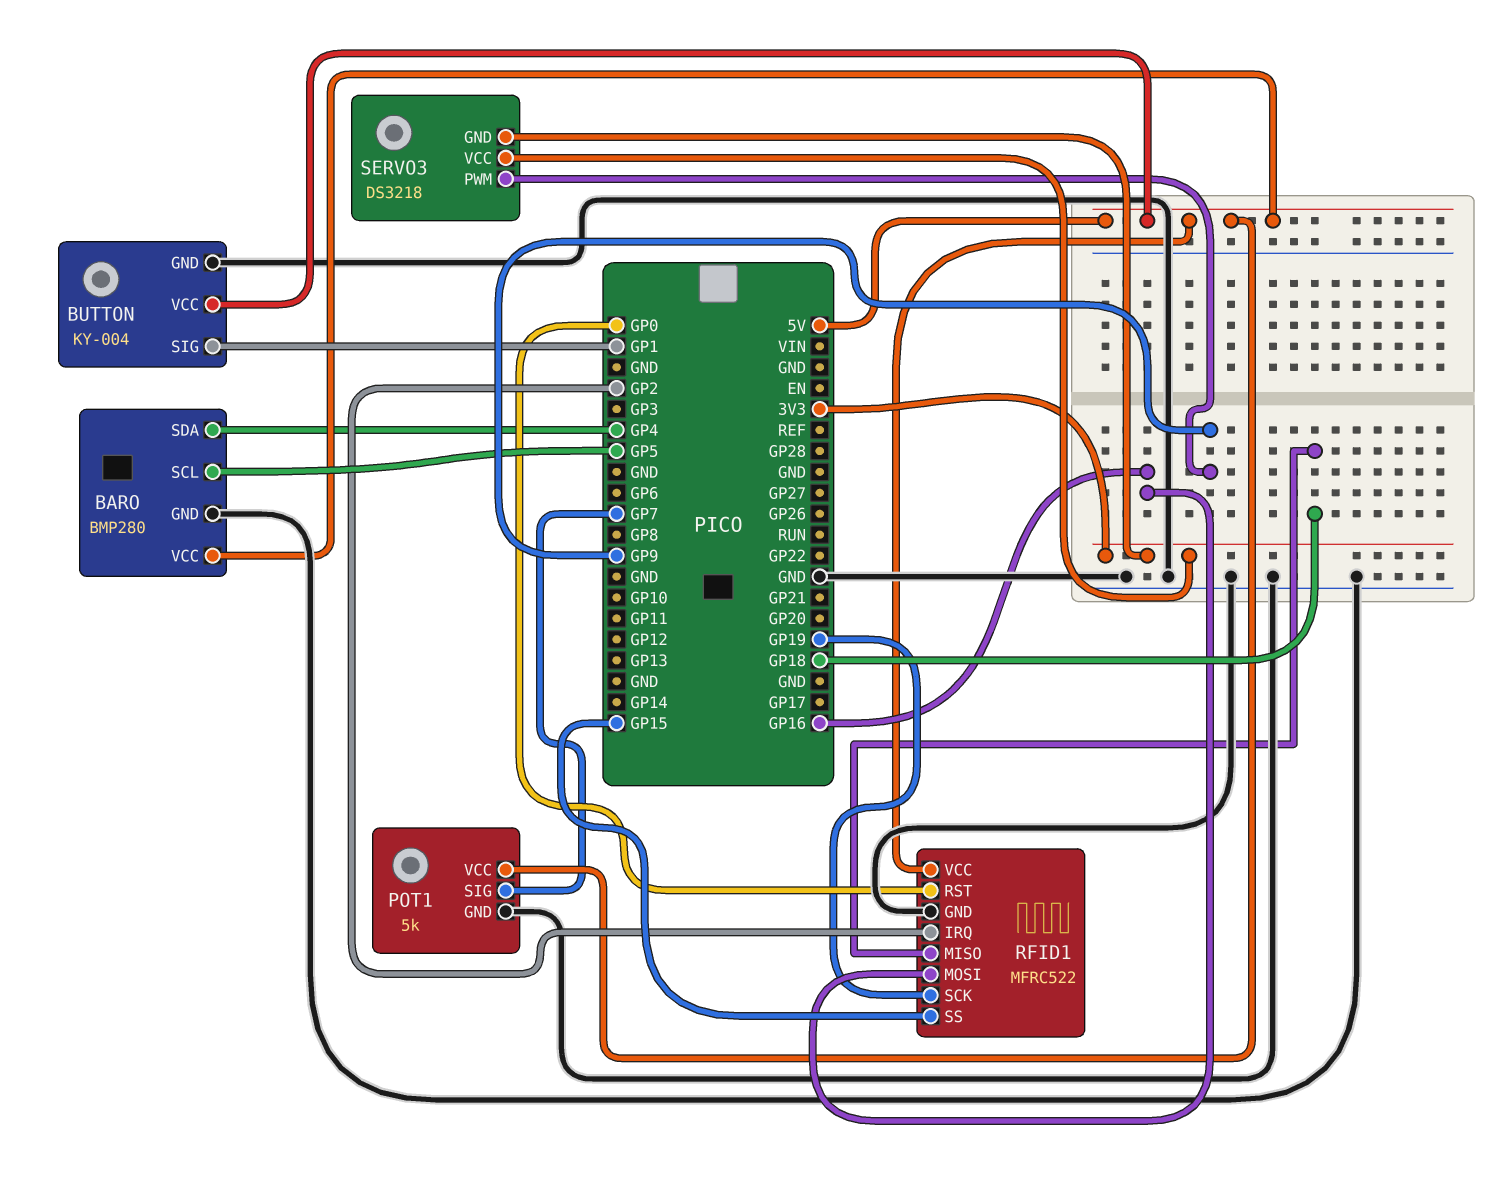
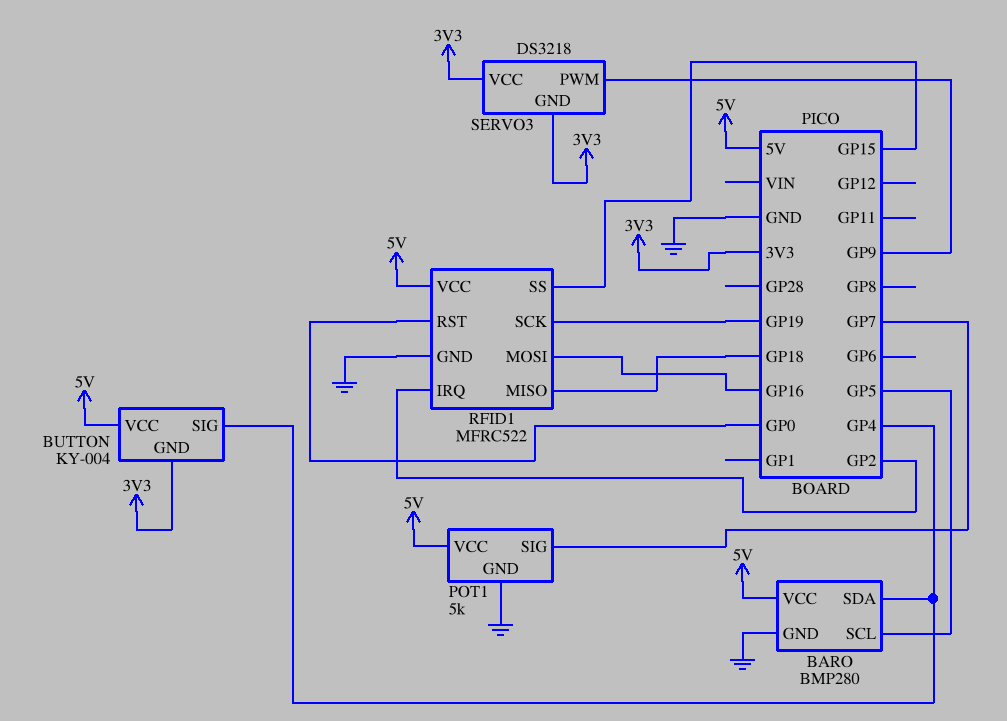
BUTTON pin GND: GND -> 3V3
BUTTON pin SIG: GP1 -> GP4

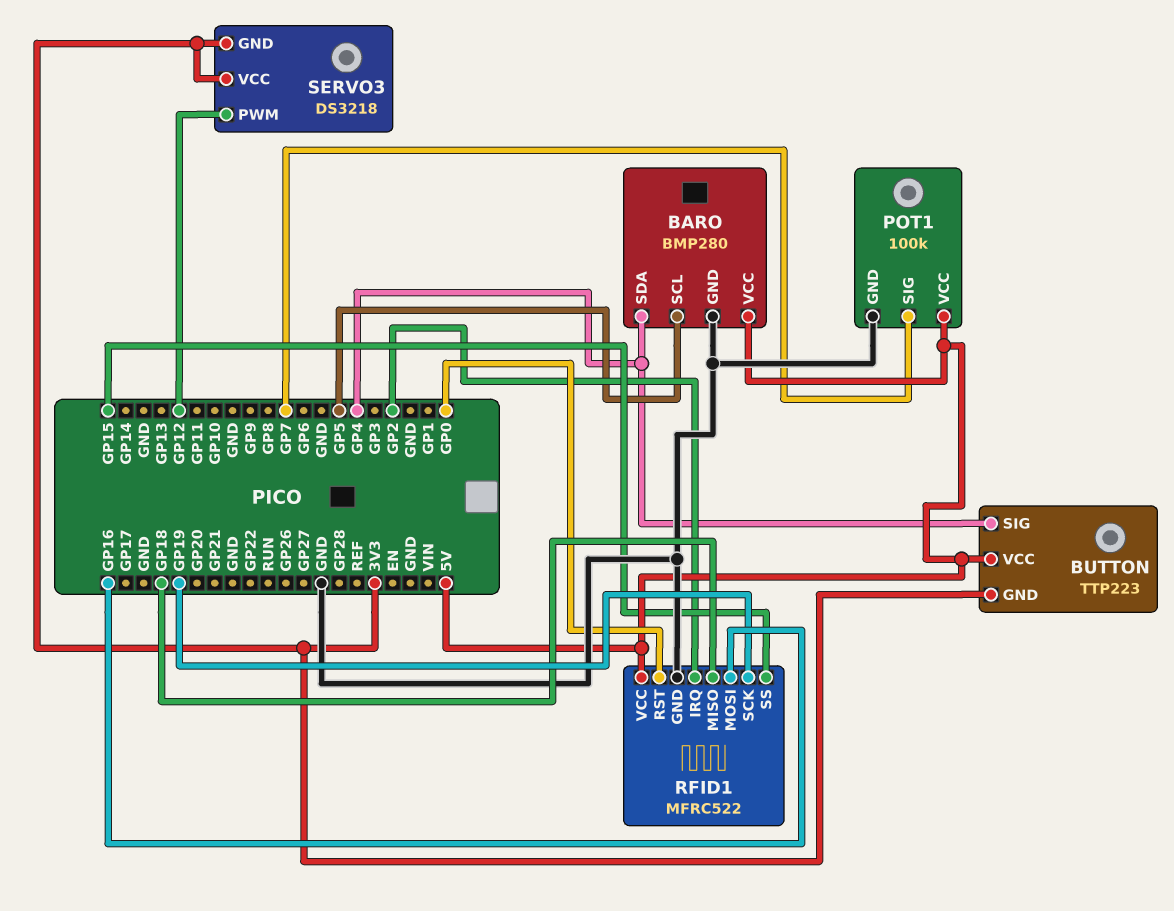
BUTTON: KY-004 -> TTP223
POT1: 5k -> 100k
SERVO3 pin PWM: GP9 -> GP12

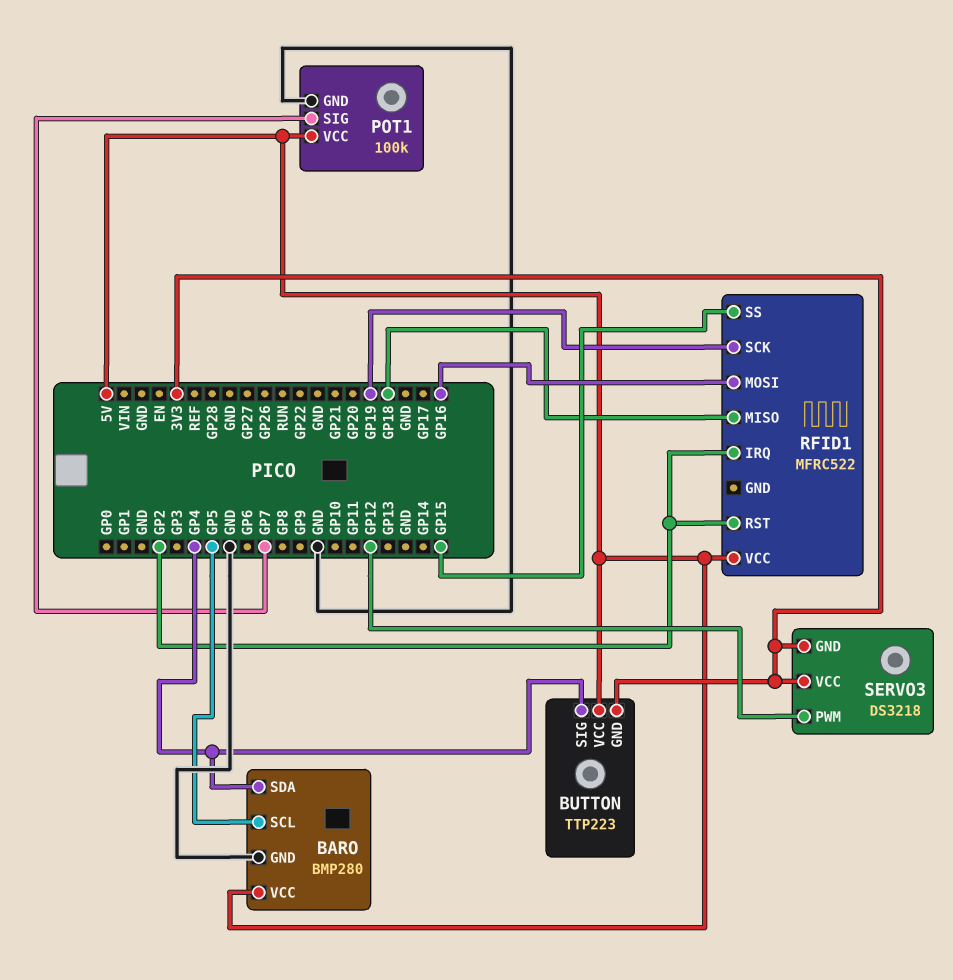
RFID1 pin GND: GND -> none
RFID1 pin RST: GP0 -> GP2

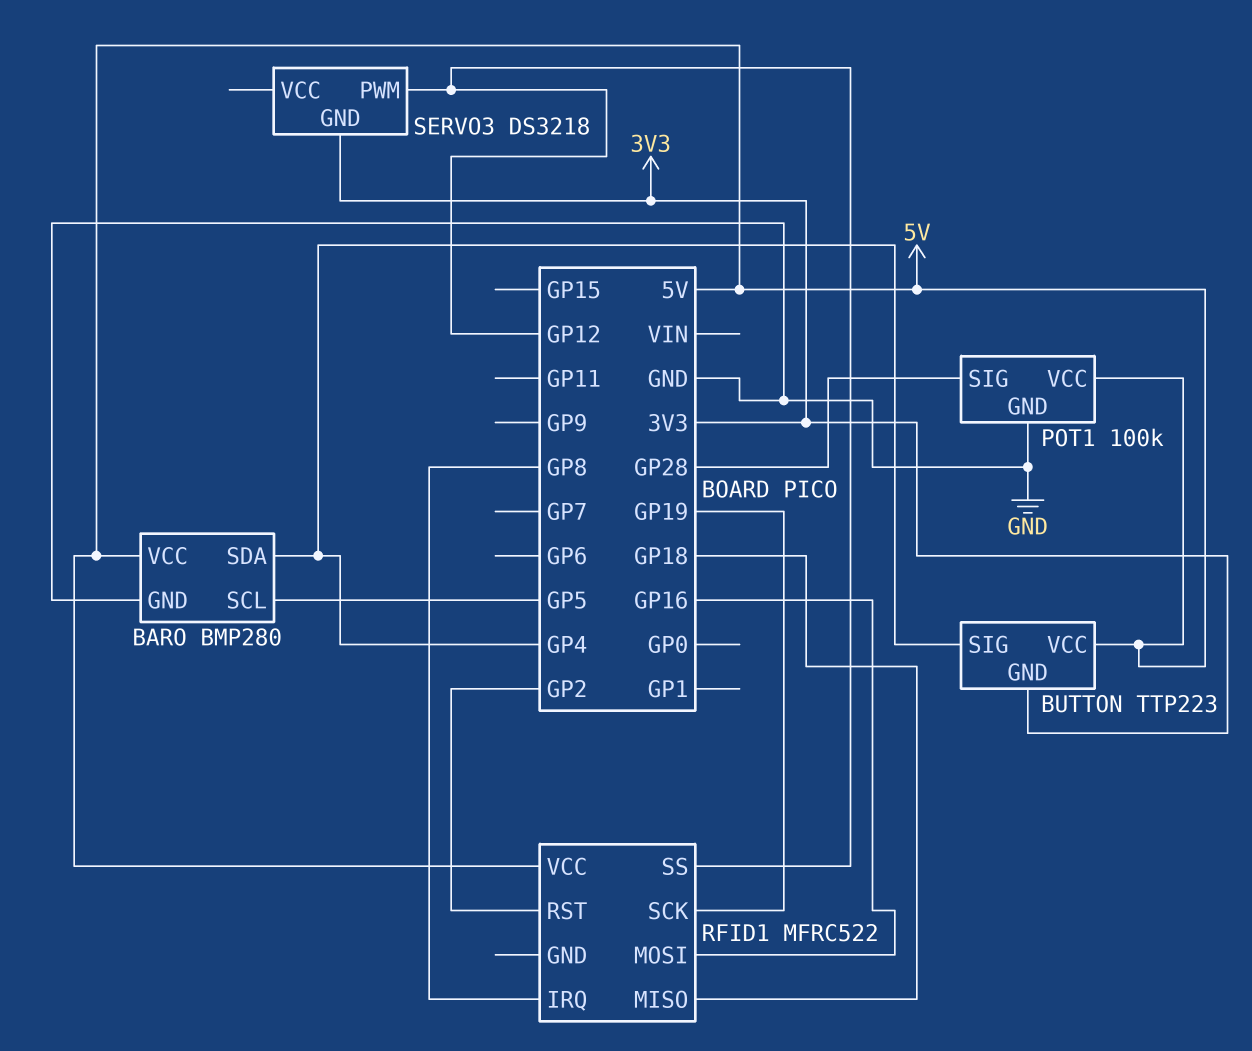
POT1 pin SIG: GP7 -> GP28
RFID1 pin IRQ: GP2 -> GP8
RFID1 pin SS: GP15 -> GP12
SERVO3 pin VCC: 3V3 -> none

